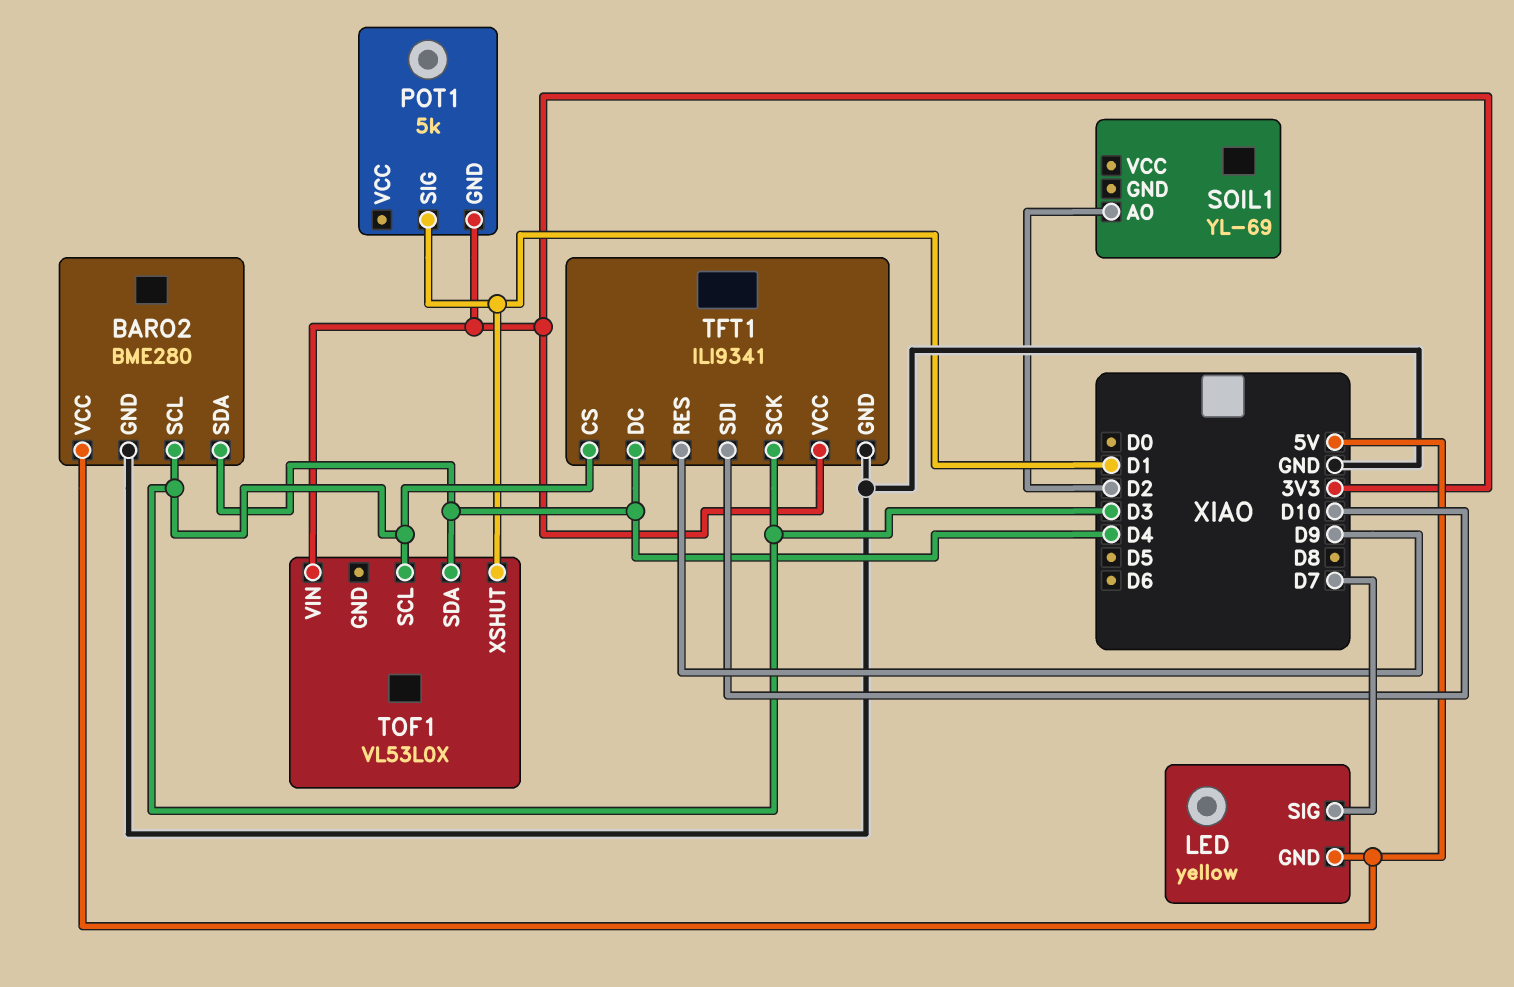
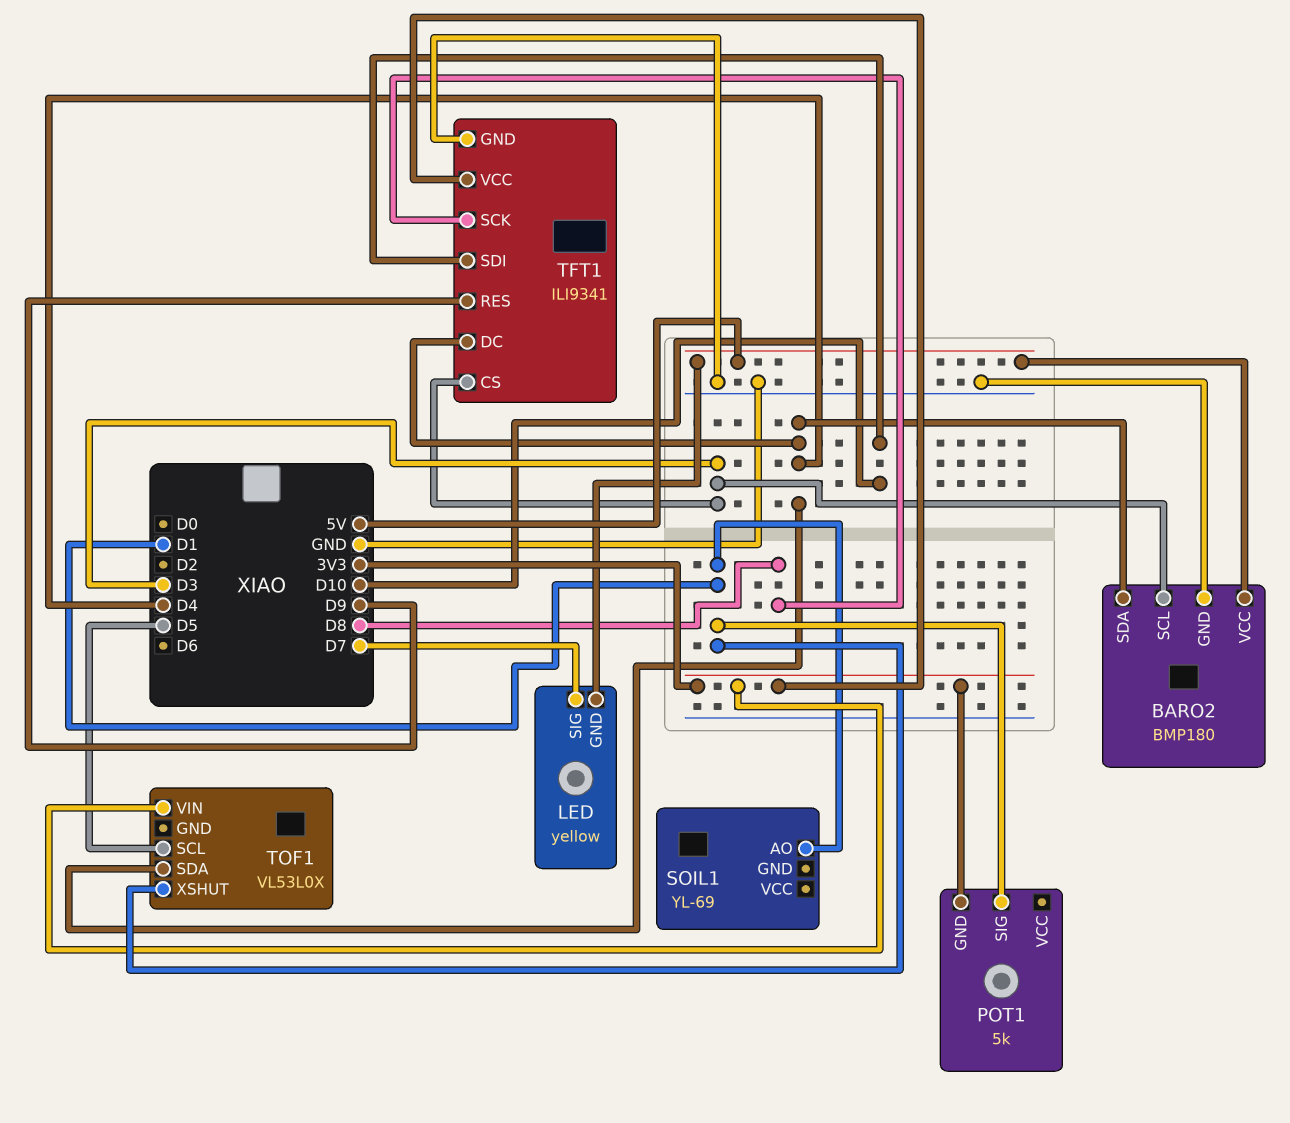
BARO2: BME280 -> BMP180
SOIL1 pin AO: D2 -> D1
TFT1 pin SCK: D3 -> D8
TOF1 pin SCL: D3 -> D5

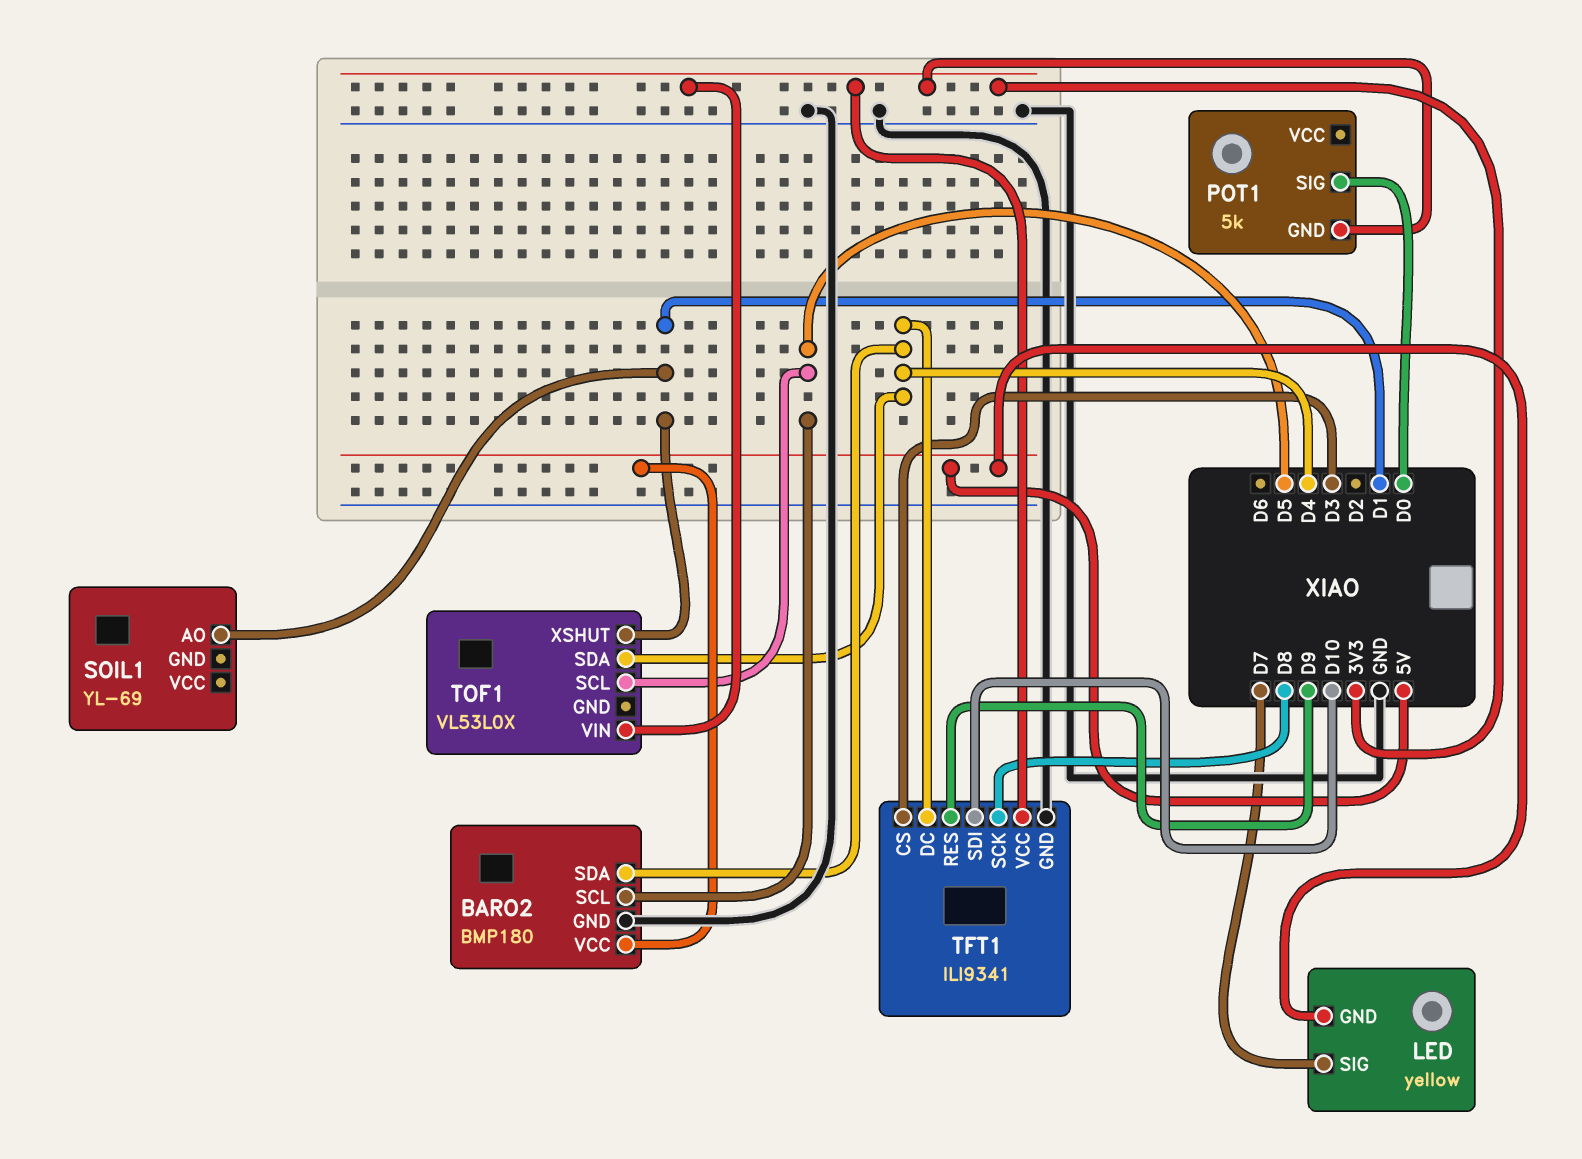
BARO2 pin SCL: D3 -> D5
POT1 pin SIG: D1 -> D0

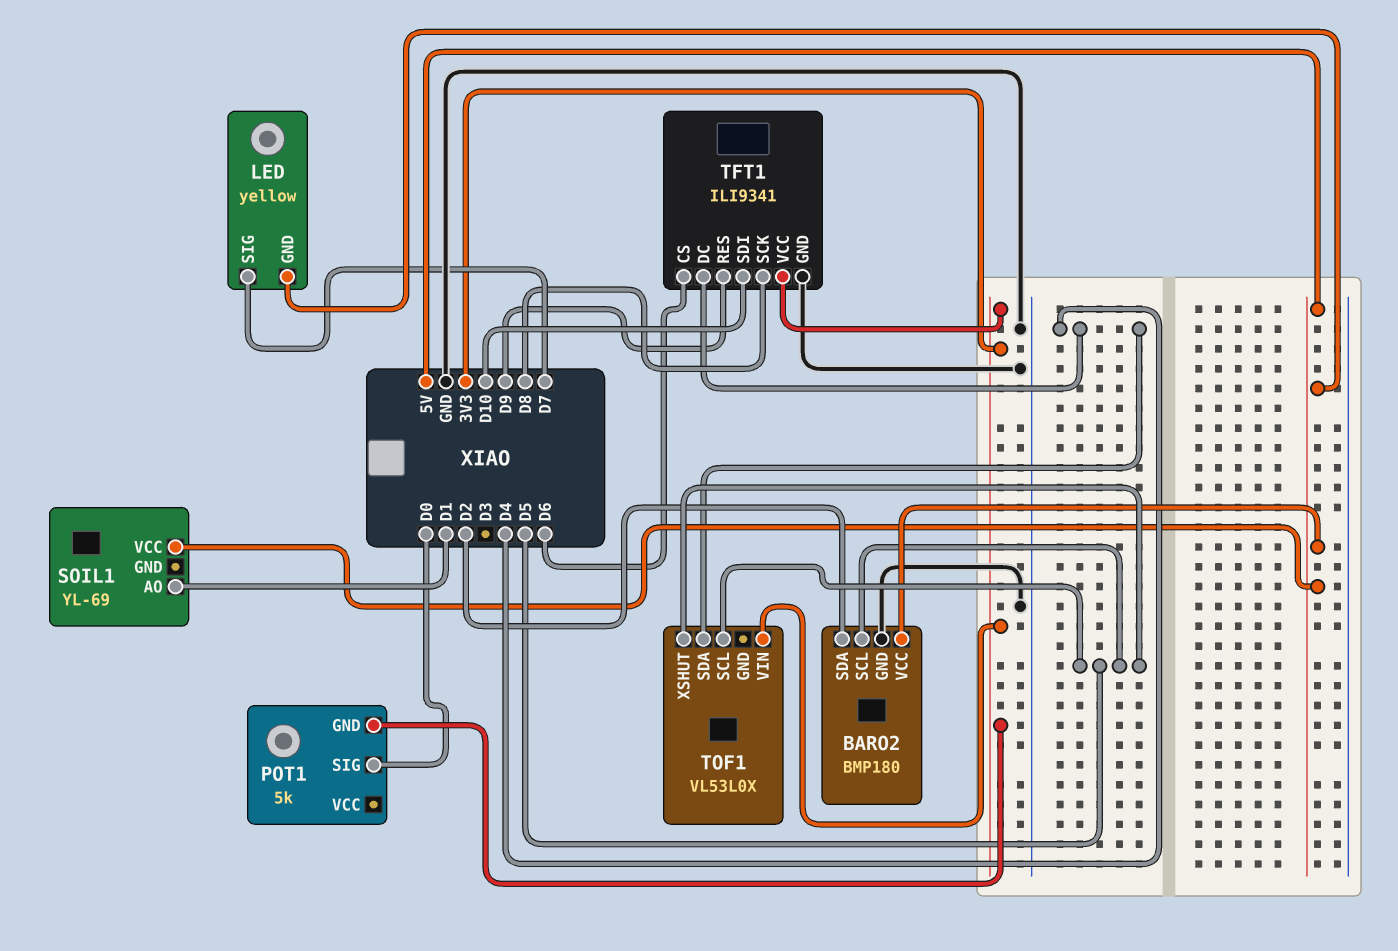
BARO2 pin SDA: D4 -> D2
SOIL1 pin VCC: none -> 5V
TFT1 pin CS: D3 -> D6
TOF1 pin XSHUT: D1 -> D5

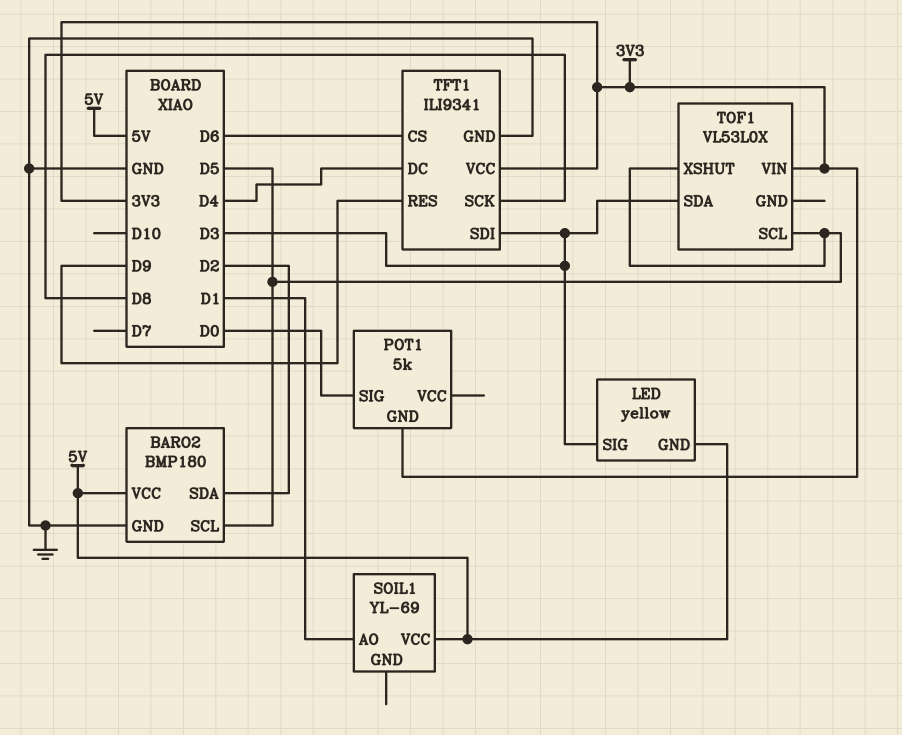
LED pin SIG: D7 -> D3
TFT1 pin SDI: D10 -> D3
TOF1 pin SDA: D4 -> D3

